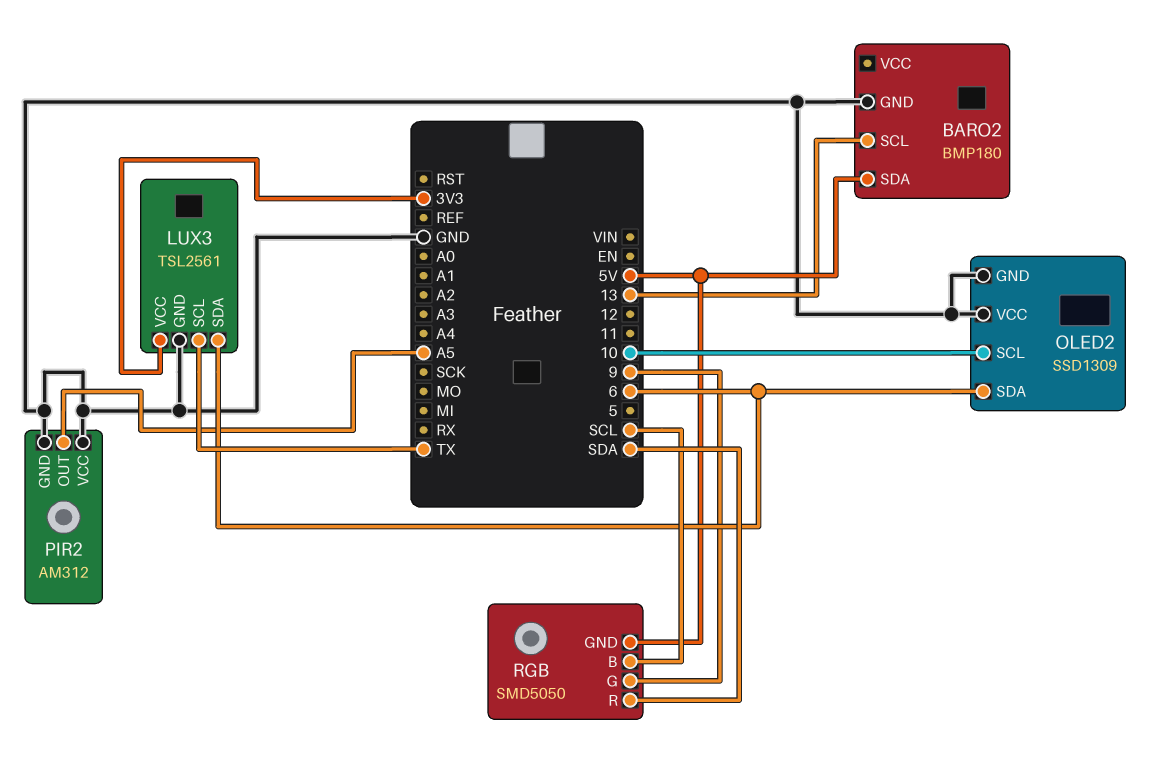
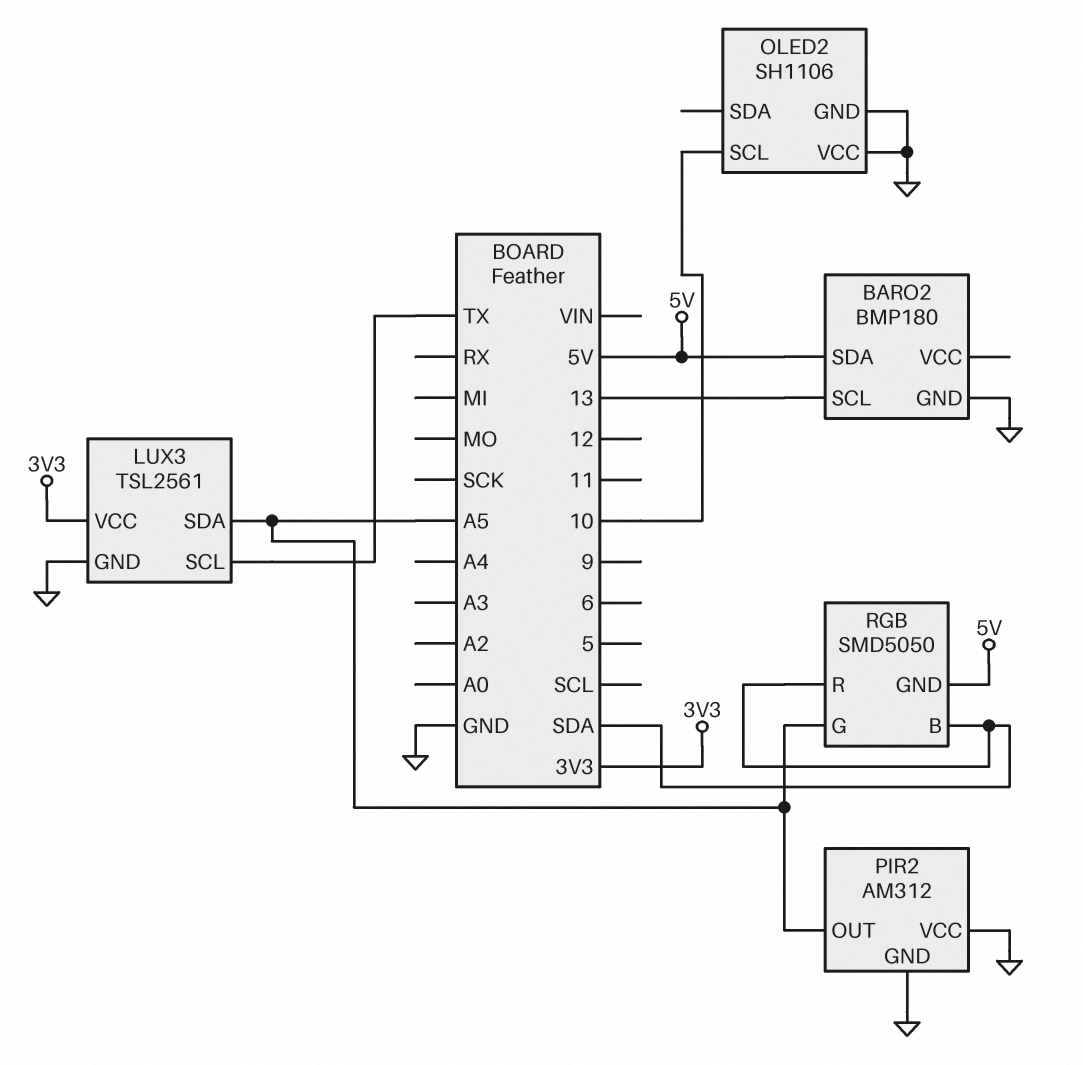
LUX3 pin SDA: 6 -> A5
OLED2: SSD1309 -> SH1106
OLED2 pin SDA: 6 -> none
RGB pin B: SCL -> SDA
RGB pin G: 9 -> A5

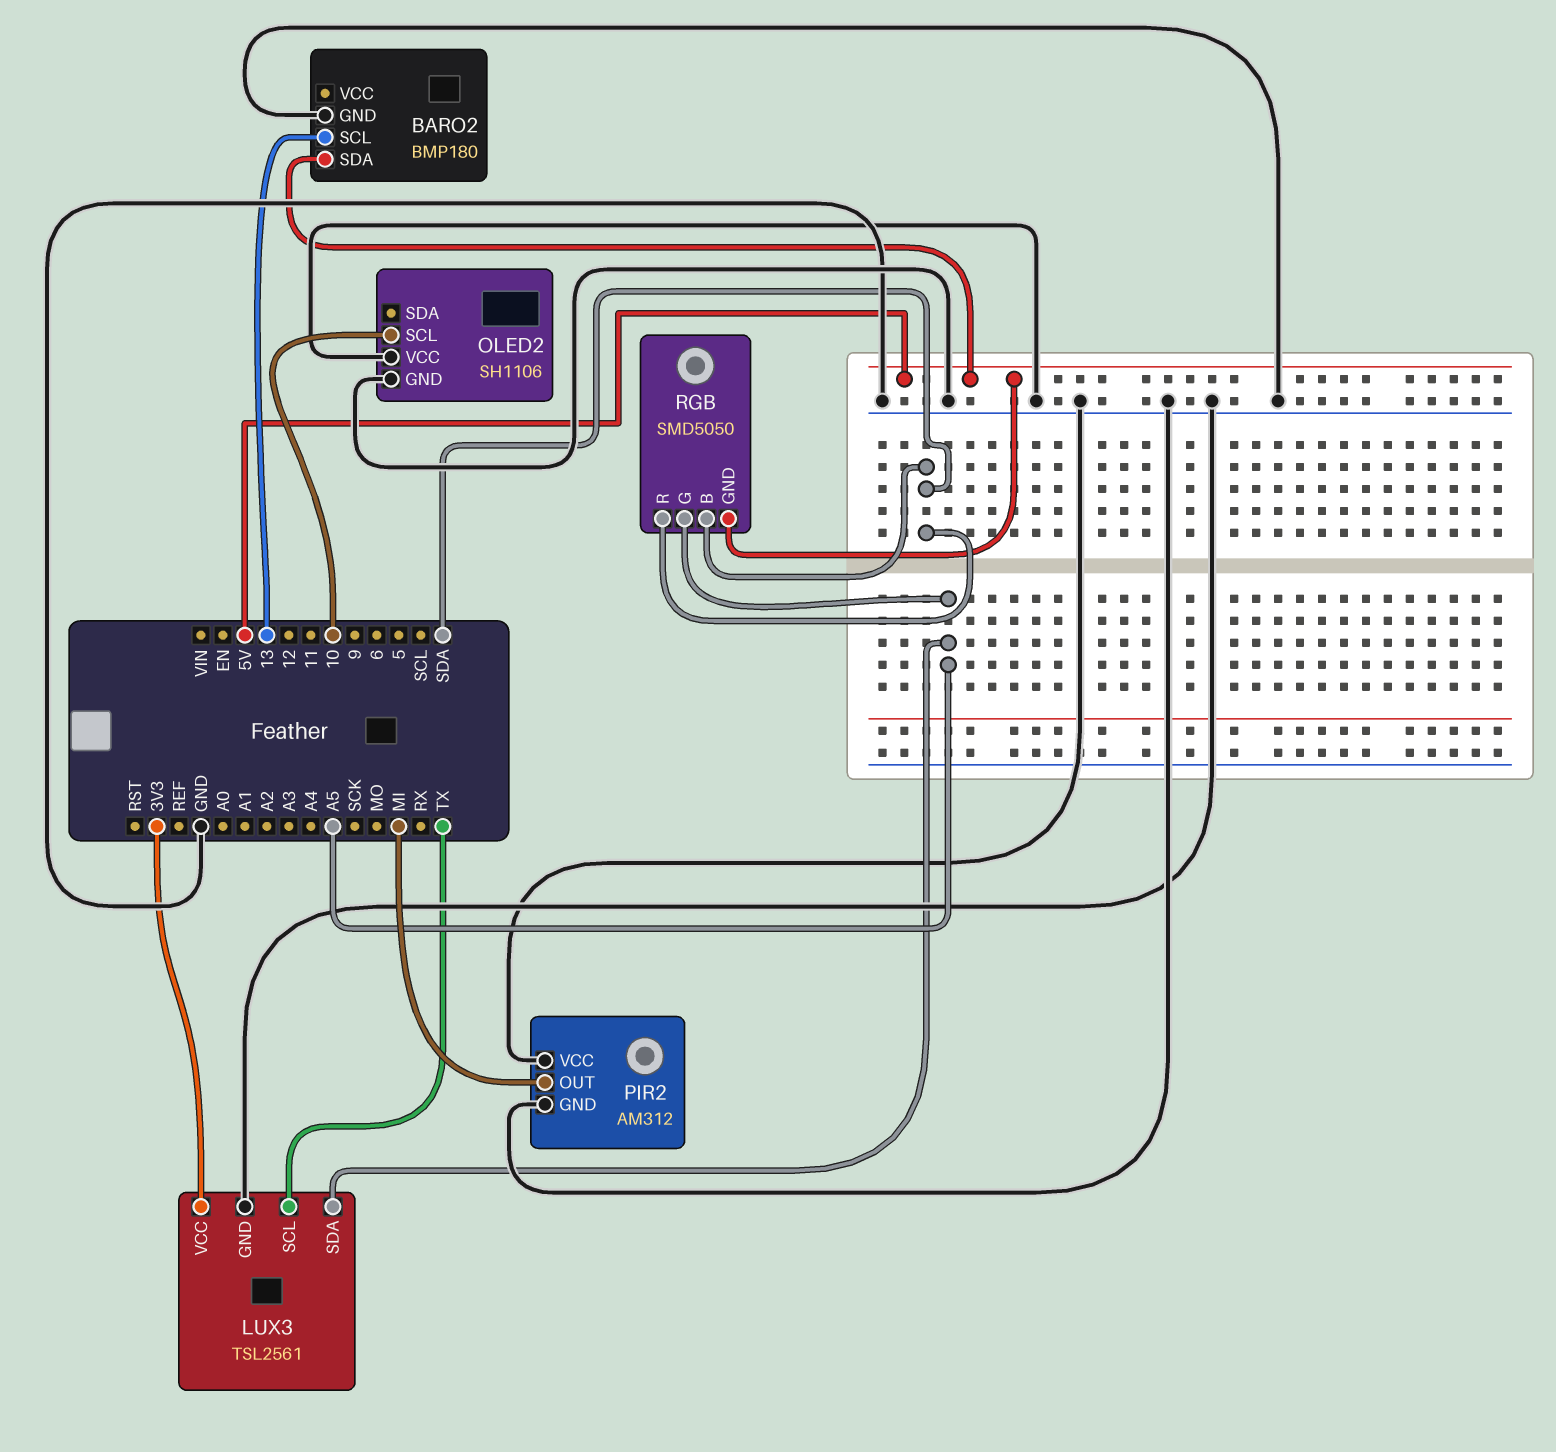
PIR2 pin OUT: A5 -> MI

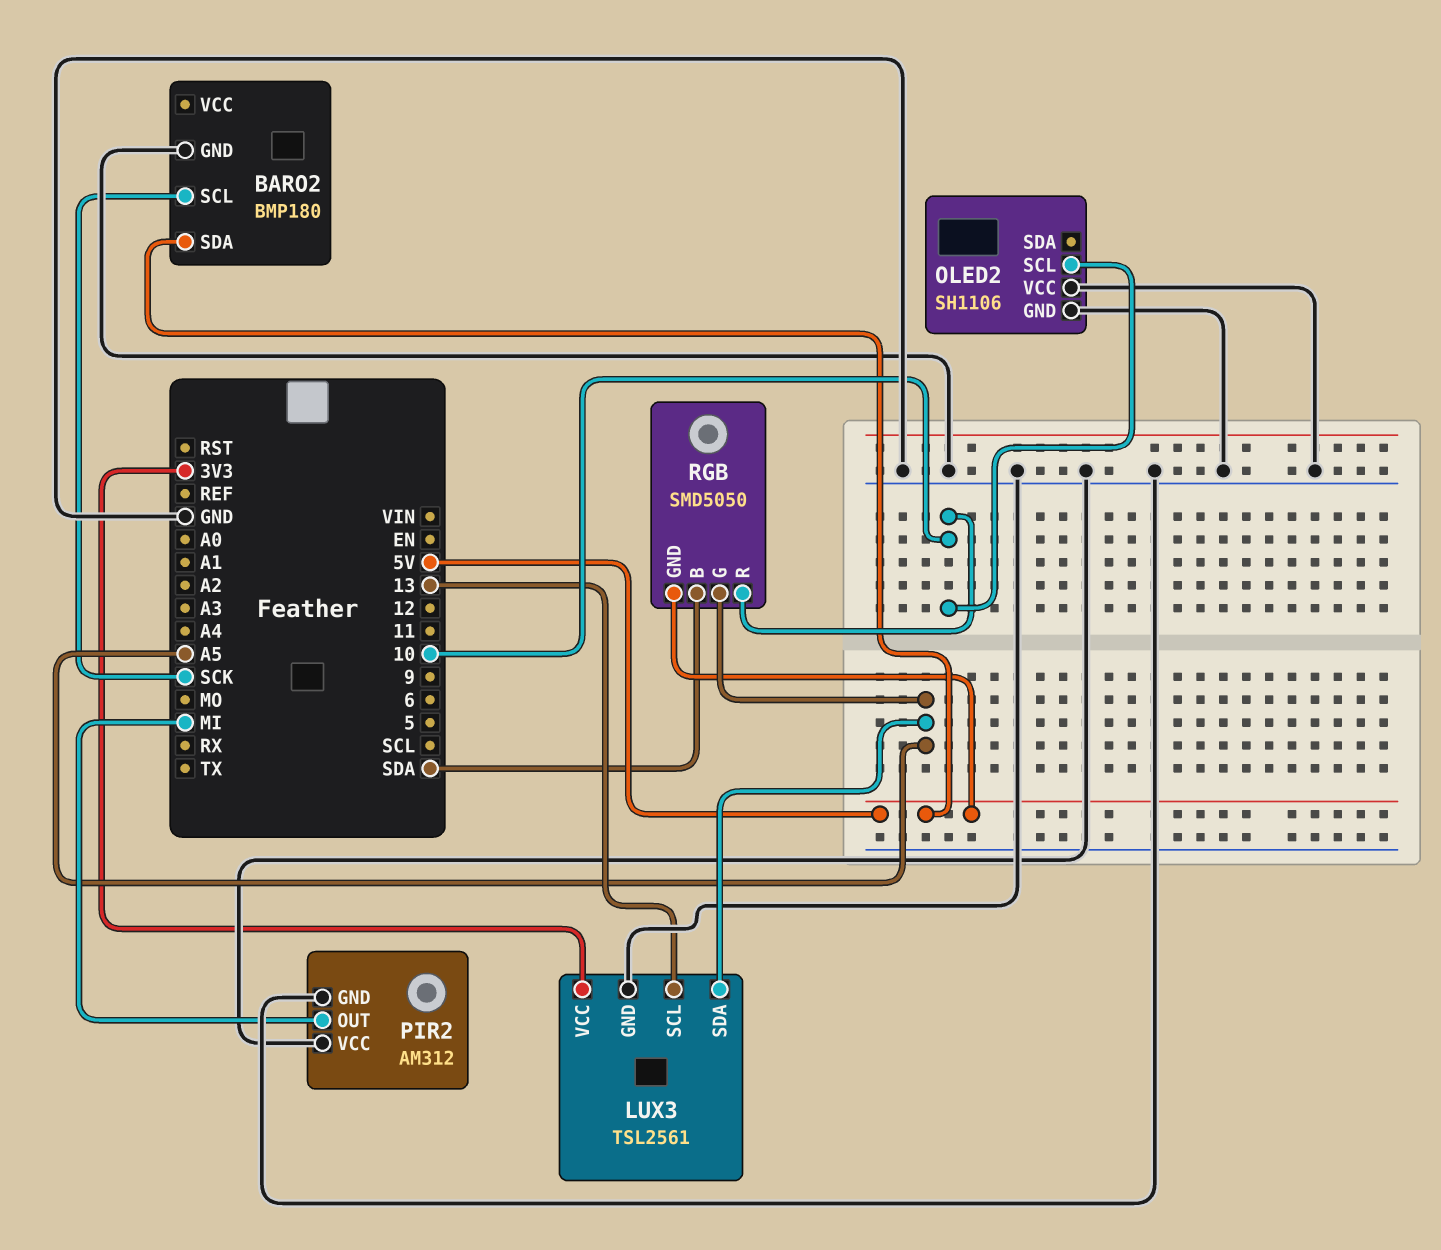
BARO2 pin SCL: 13 -> SCK
LUX3 pin SCL: TX -> 13
RGB pin R: SDA -> 10

